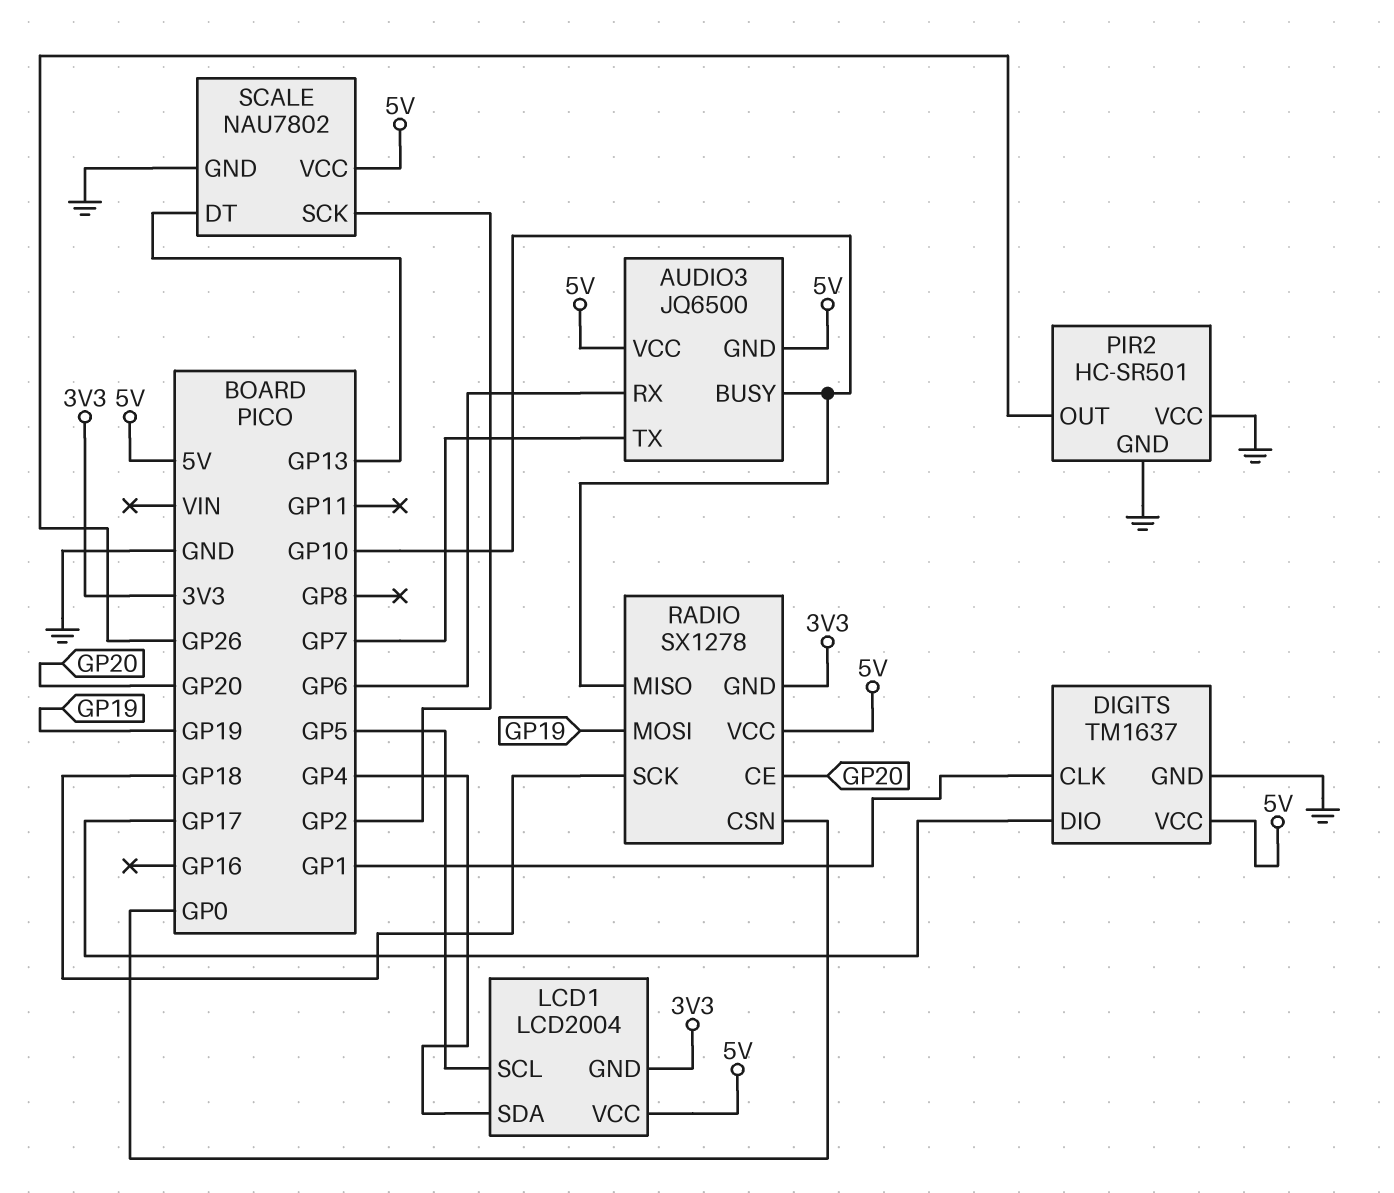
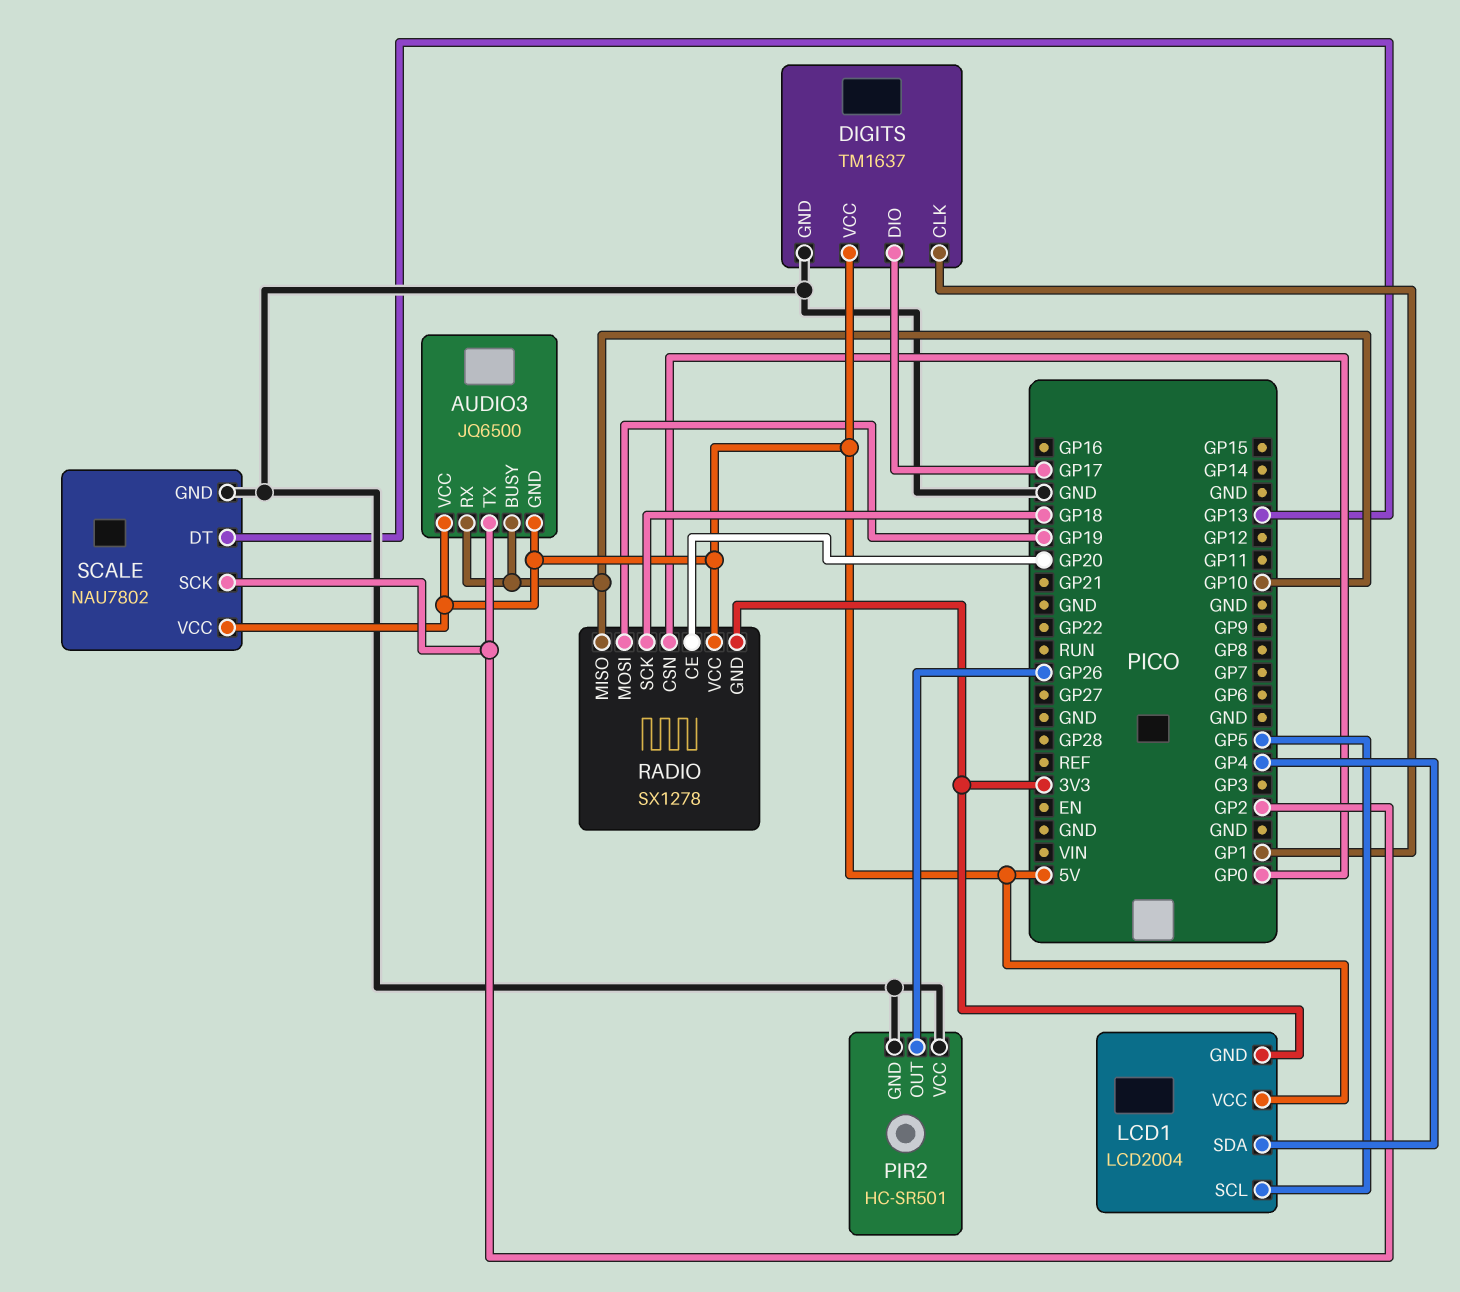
AUDIO3 pin RX: GP6 -> GP10
AUDIO3 pin TX: GP7 -> GP2

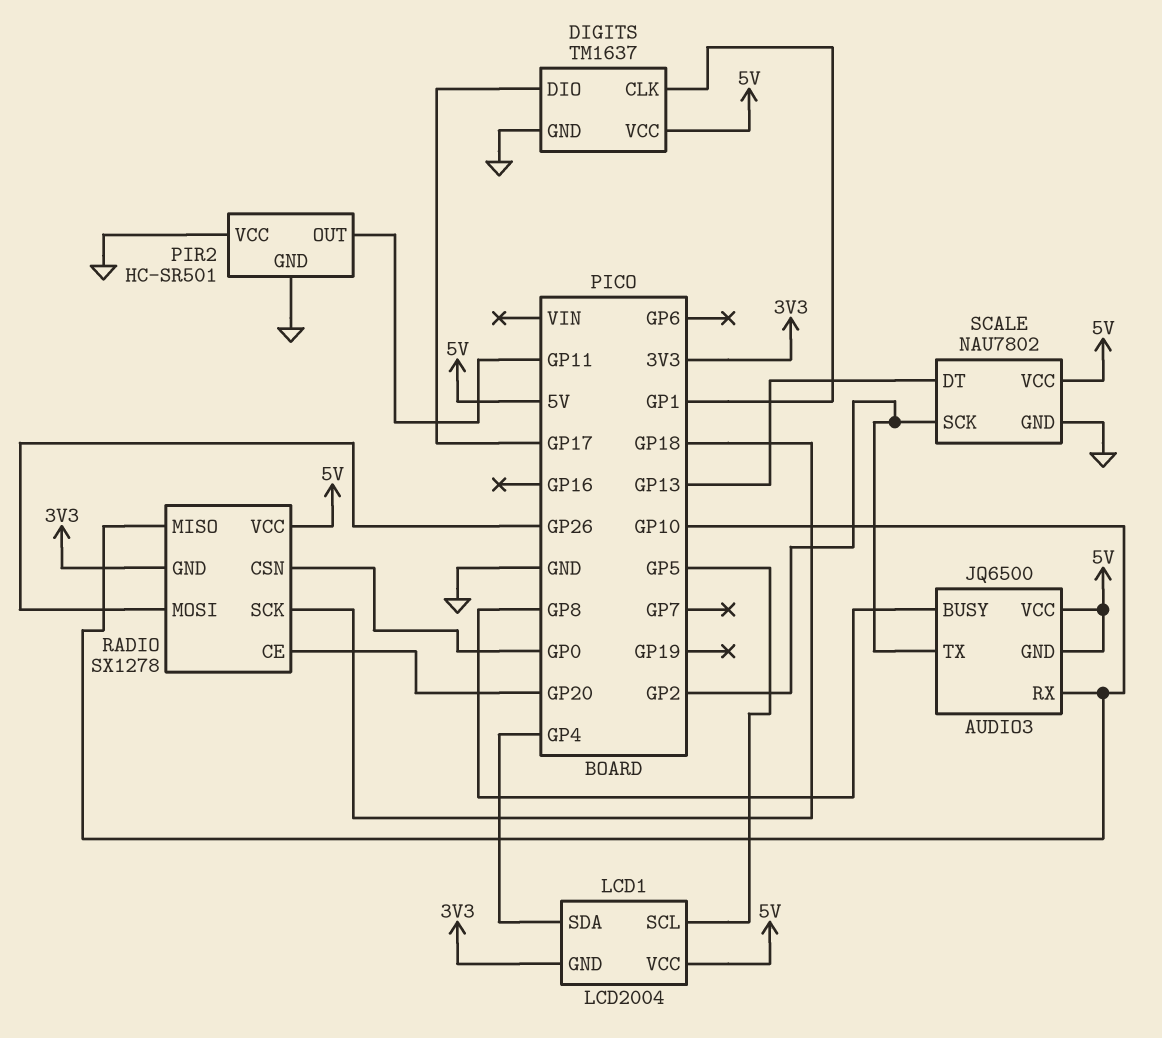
AUDIO3 pin BUSY: GP10 -> GP8
PIR2 pin OUT: GP26 -> GP11
RADIO pin MOSI: GP19 -> GP26

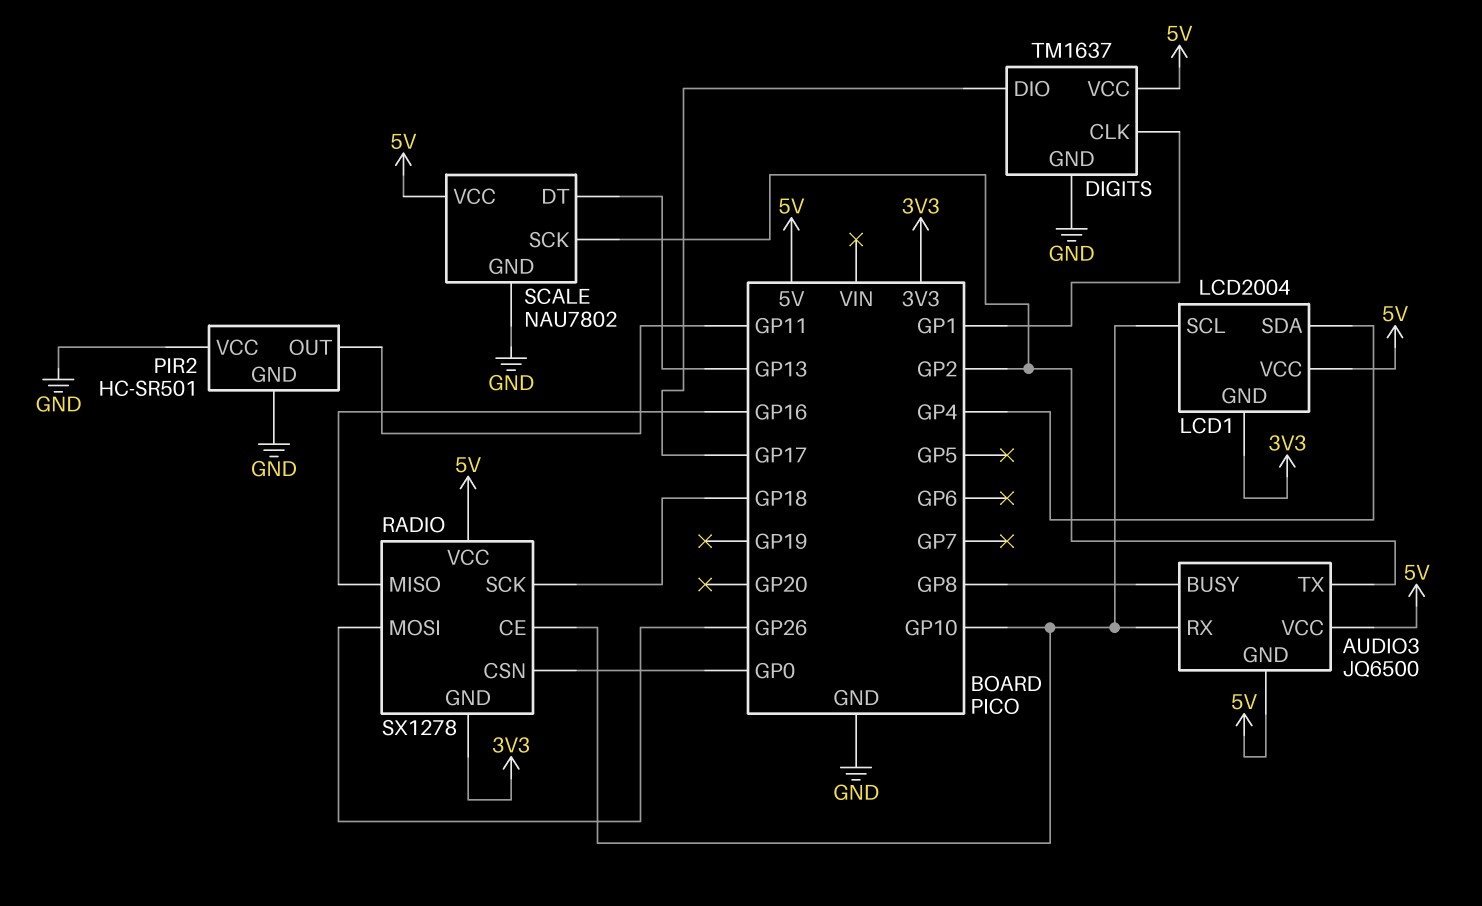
LCD1 pin SCL: GP5 -> GP10
RADIO pin CE: GP20 -> GP10
RADIO pin MISO: GP10 -> GP16

